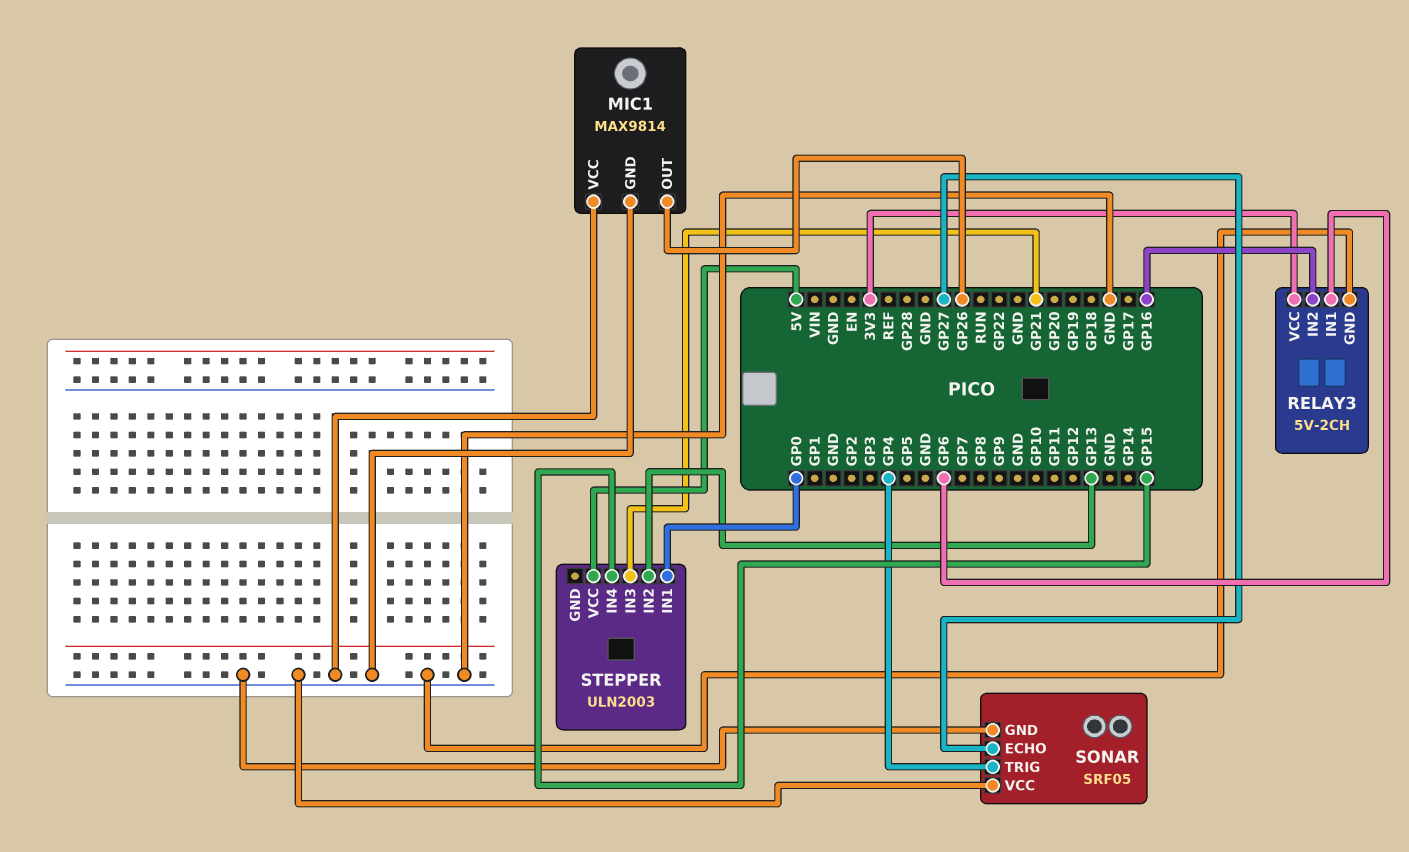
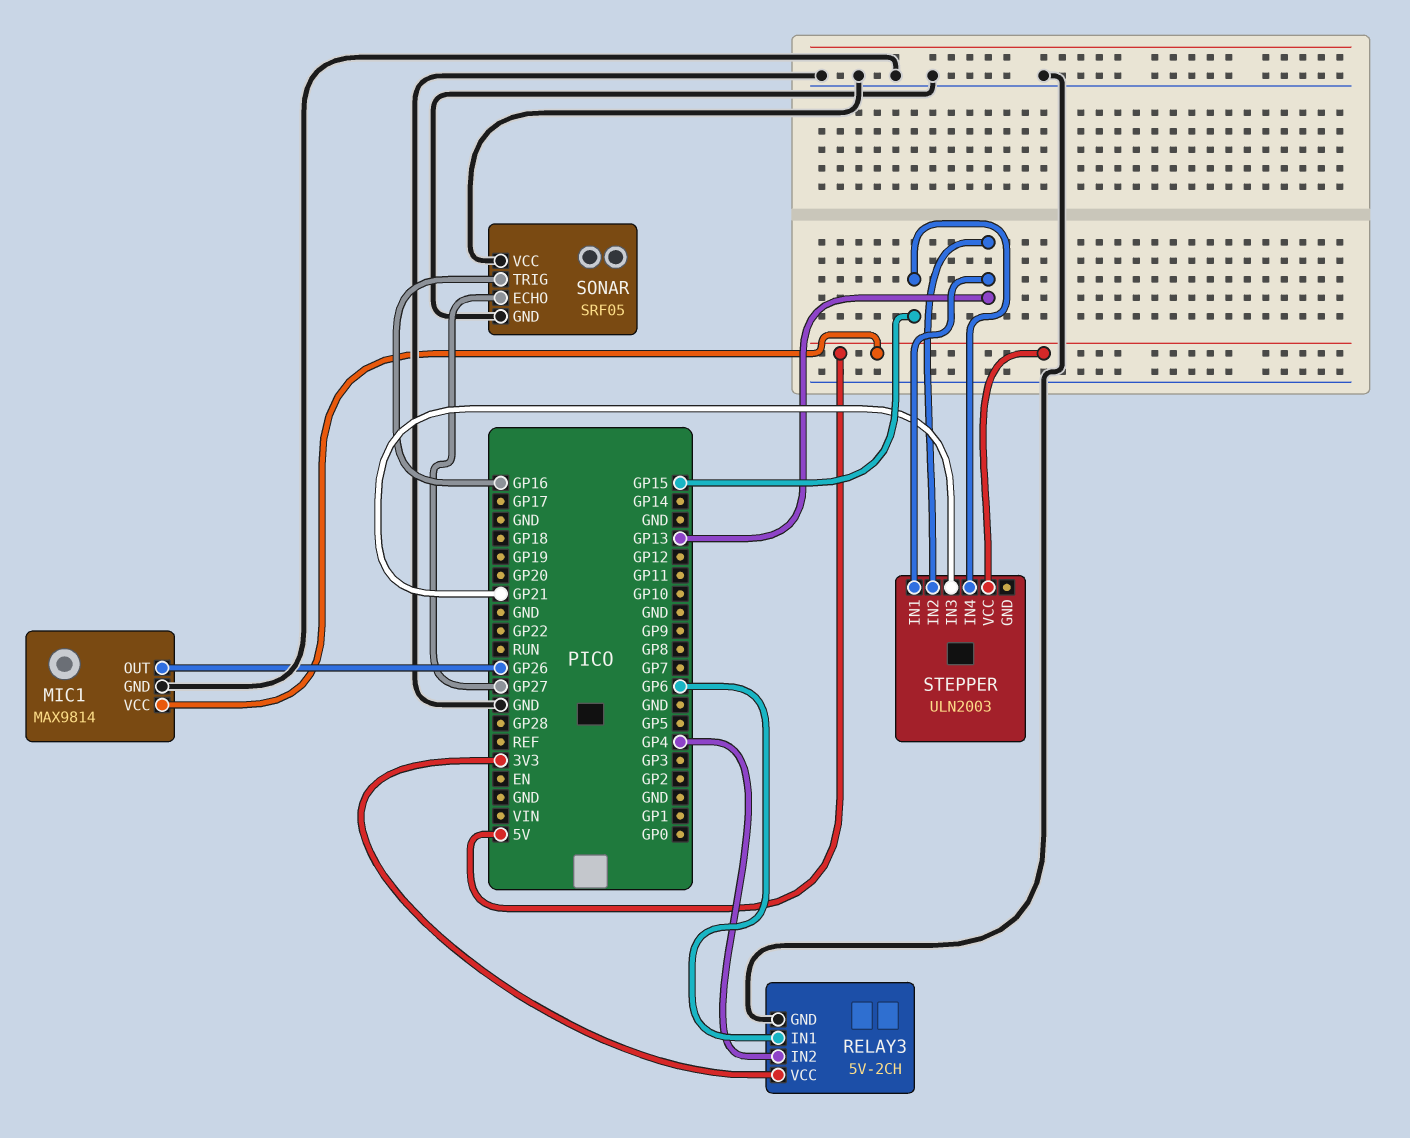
MIC1 pin VCC: GND -> 5V
RELAY3 pin IN2: GP16 -> GP4
SONAR pin TRIG: GP4 -> GP16
STEPPER pin IN1: GP0 -> GP13

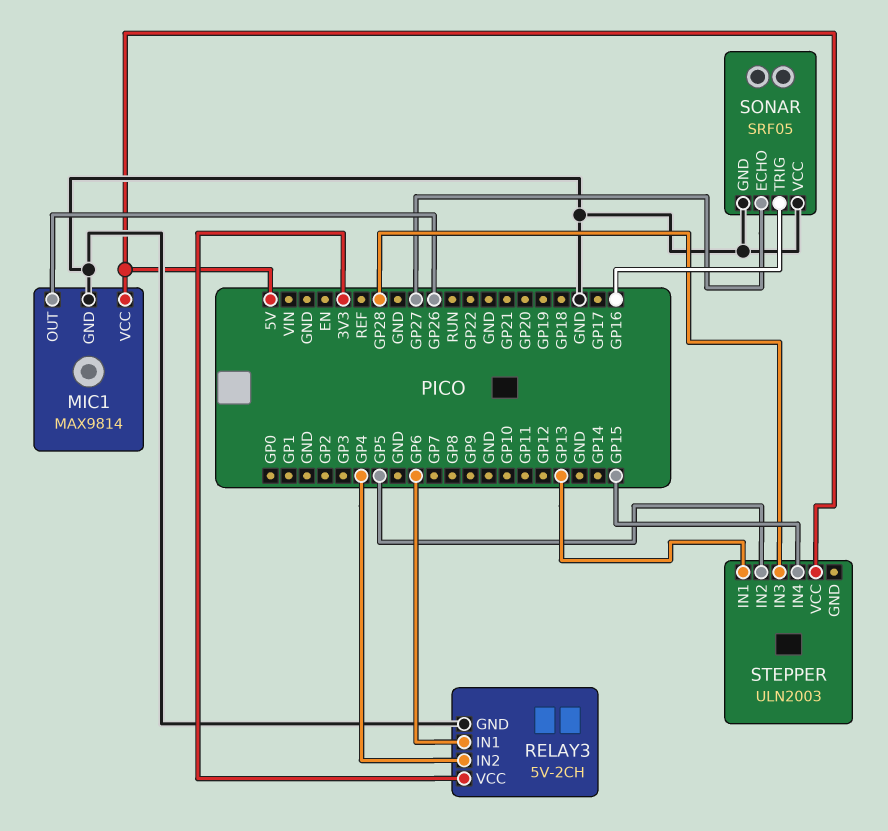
STEPPER pin IN2: GP13 -> GP5
STEPPER pin IN3: GP21 -> GP28

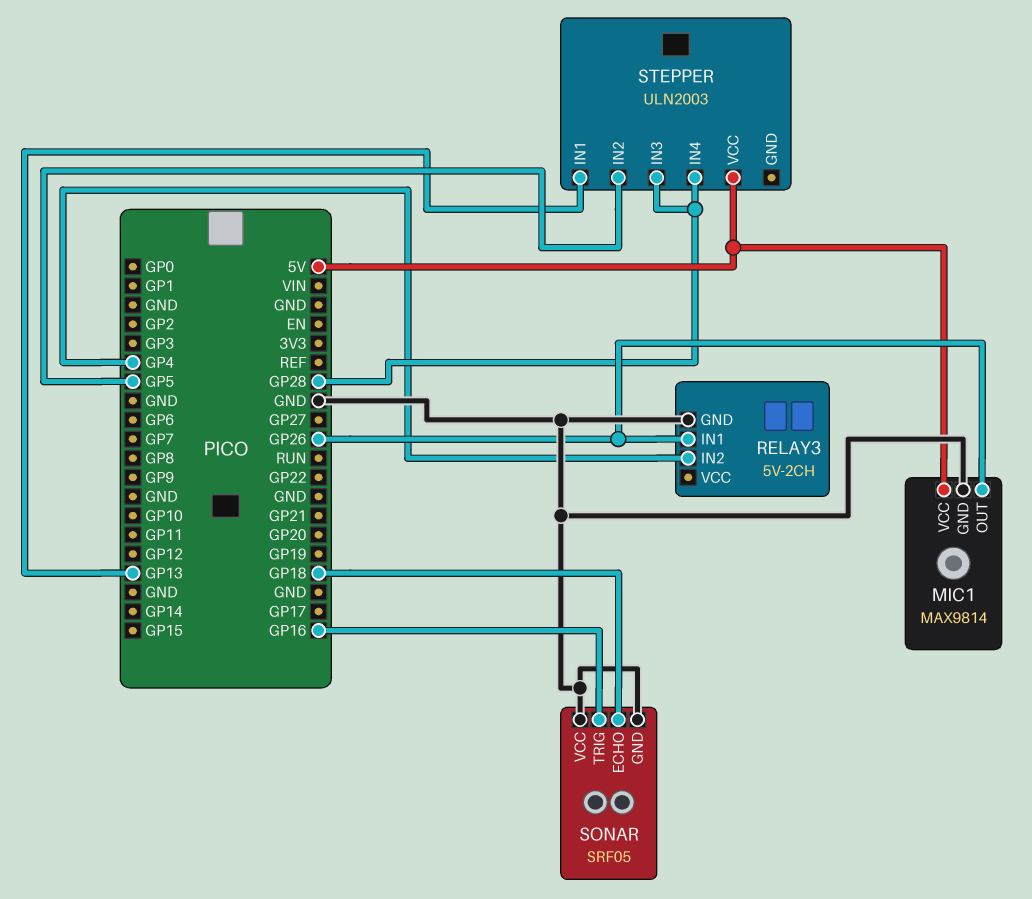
RELAY3 pin IN1: GP6 -> GP26
RELAY3 pin VCC: 3V3 -> none
SONAR pin ECHO: GP27 -> GP18
STEPPER pin IN4: GP15 -> GP28

